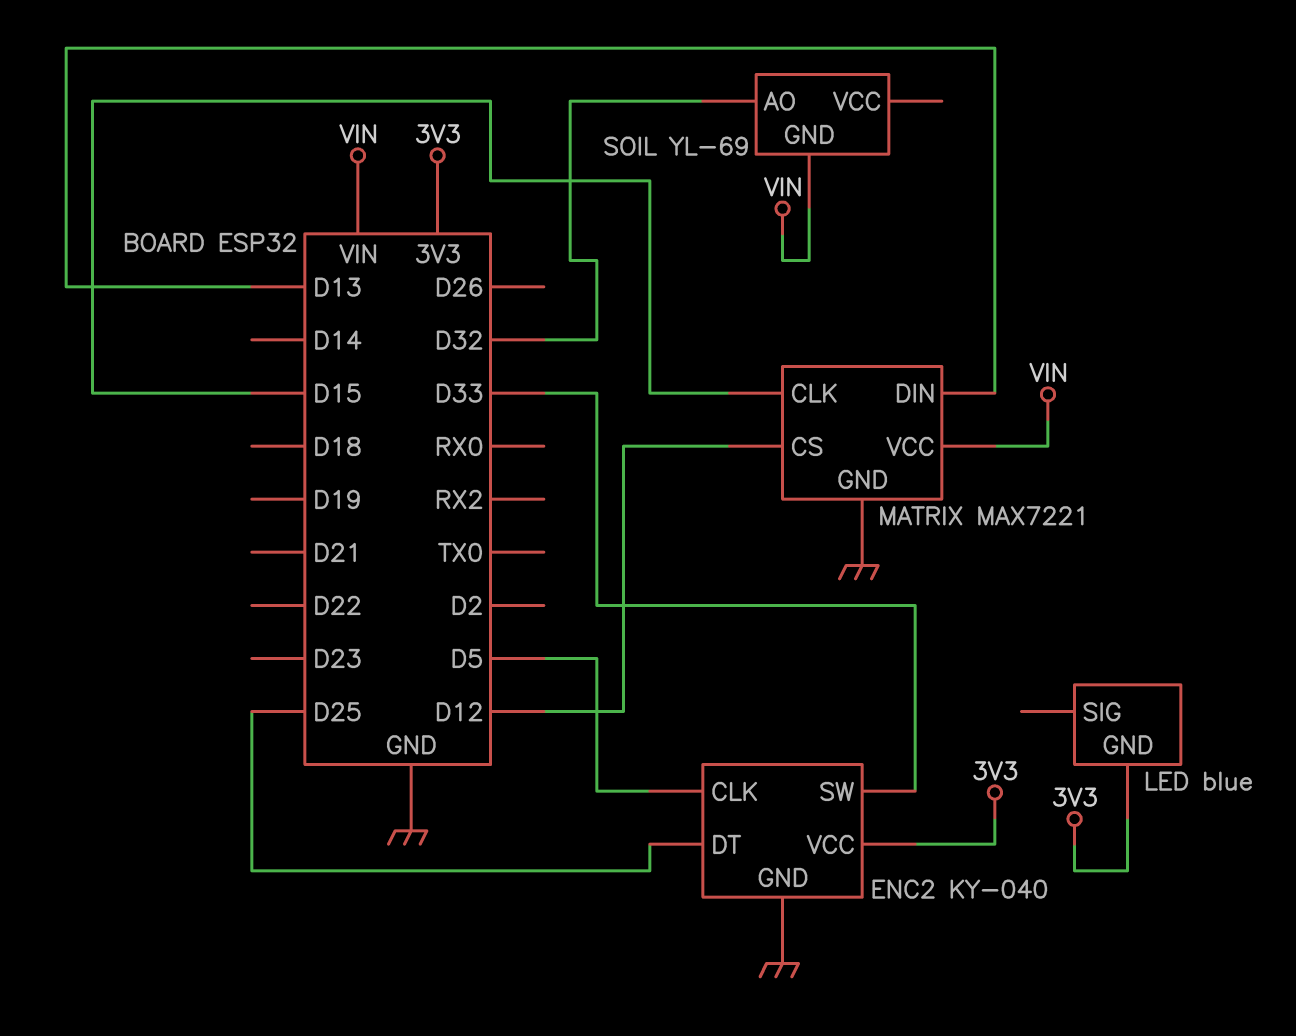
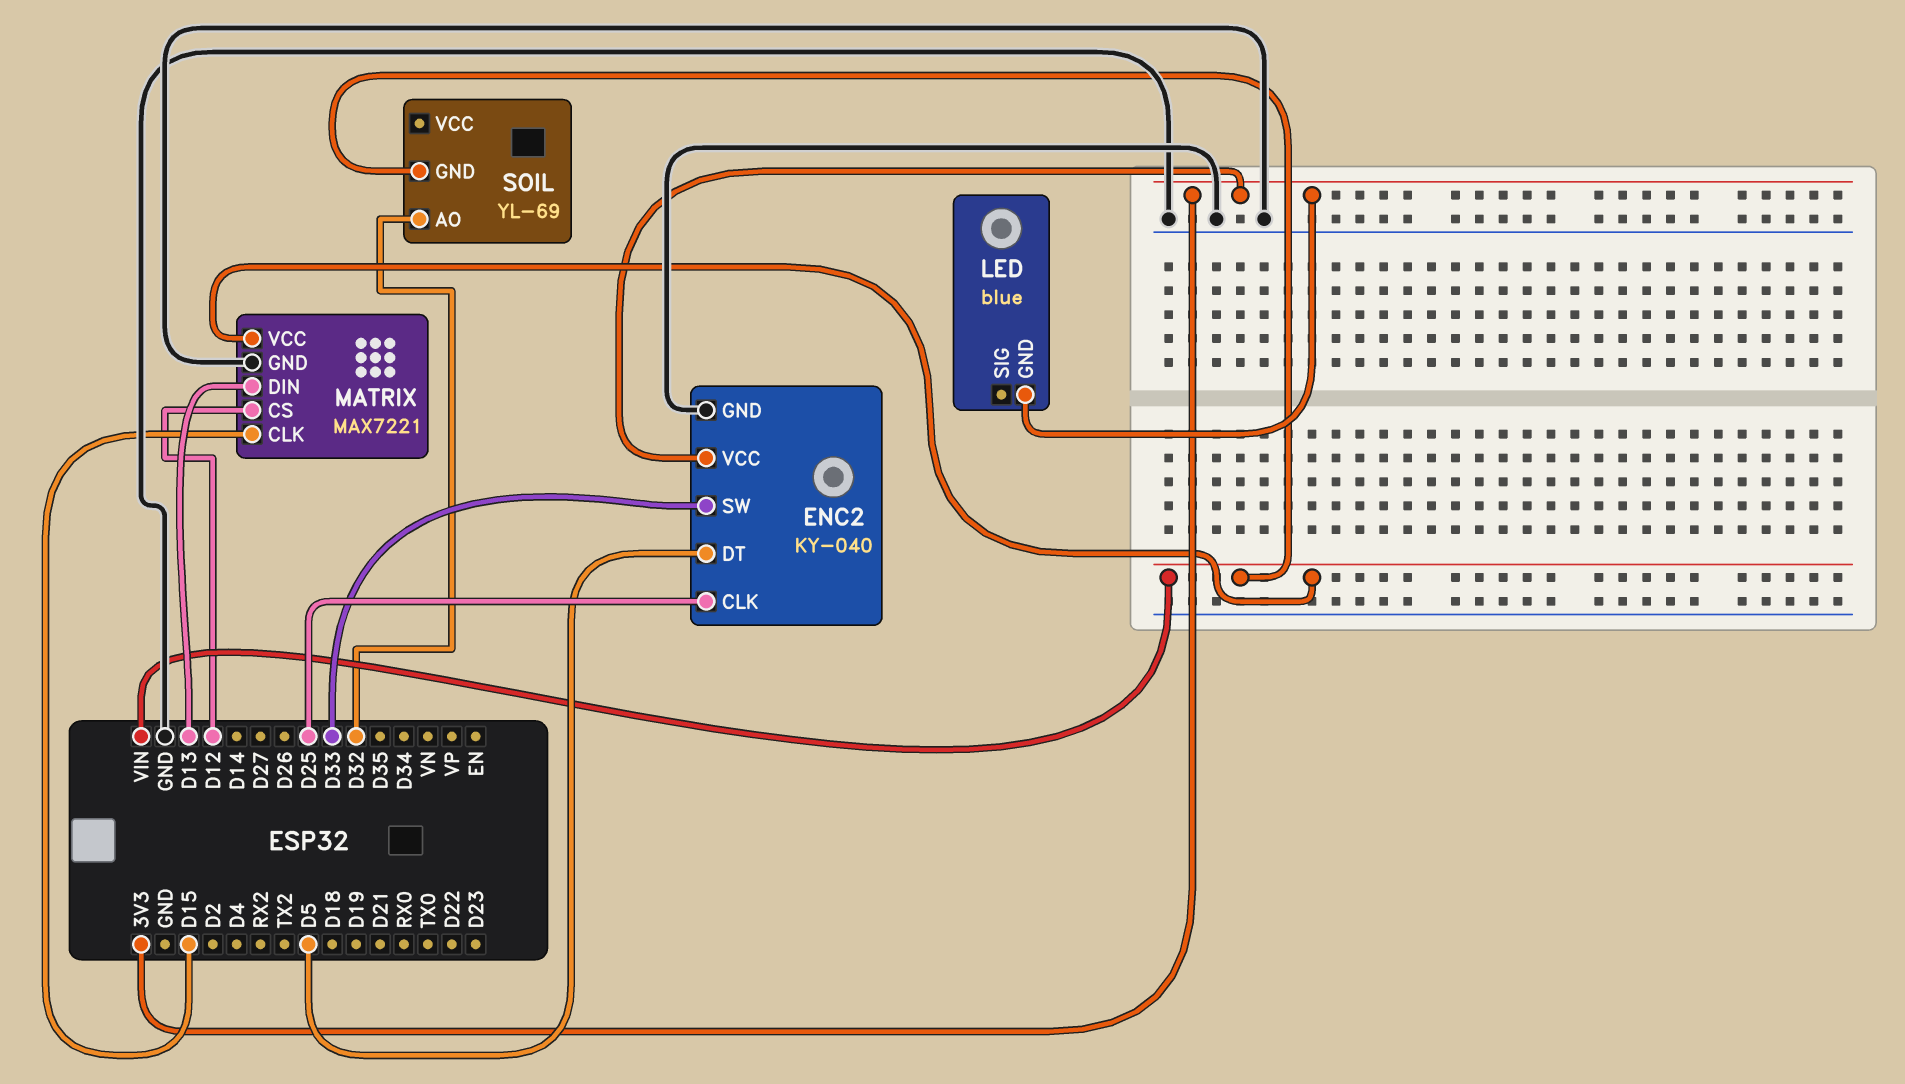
ENC2 pin CLK: D5 -> D25
ENC2 pin DT: D25 -> D5

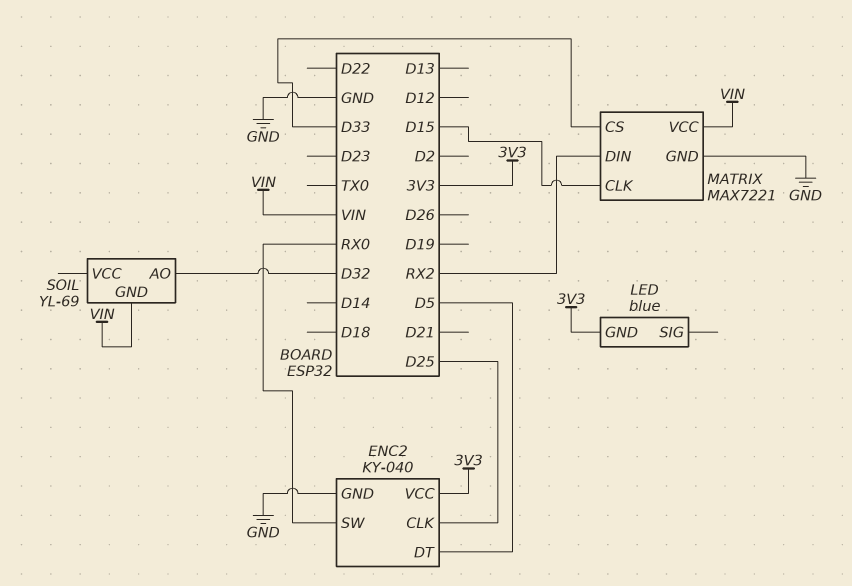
ENC2 pin SW: D33 -> RX0
MATRIX pin CS: D12 -> D33
MATRIX pin DIN: D13 -> RX2

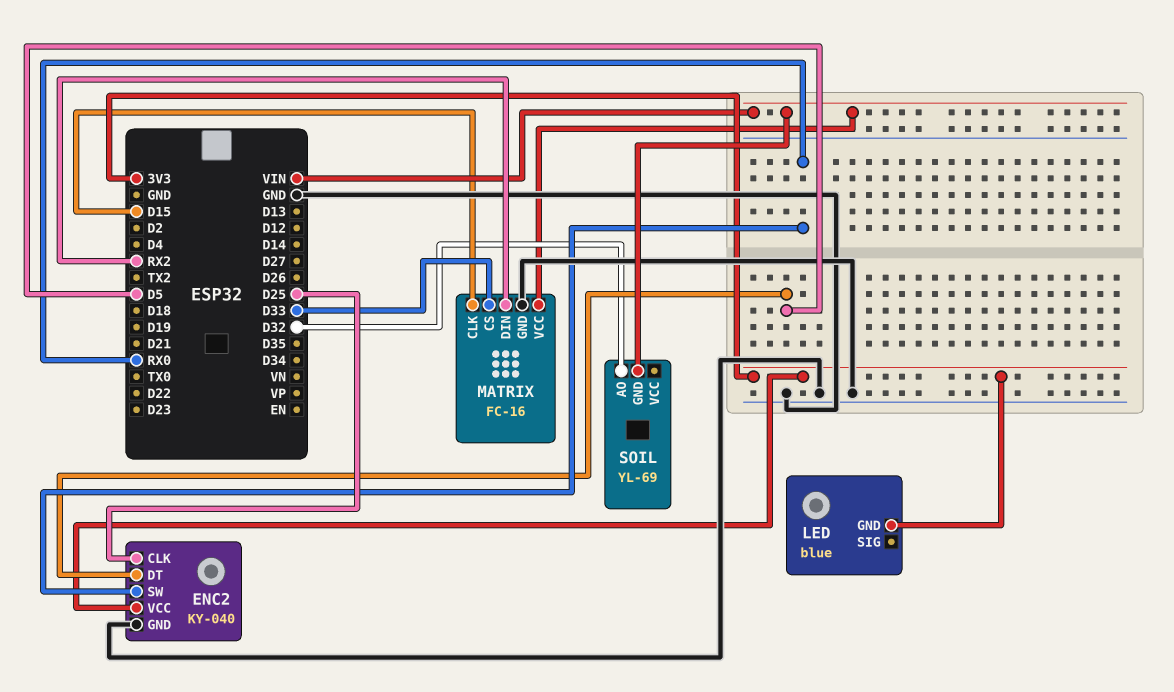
MATRIX: MAX7221 -> FC-16

